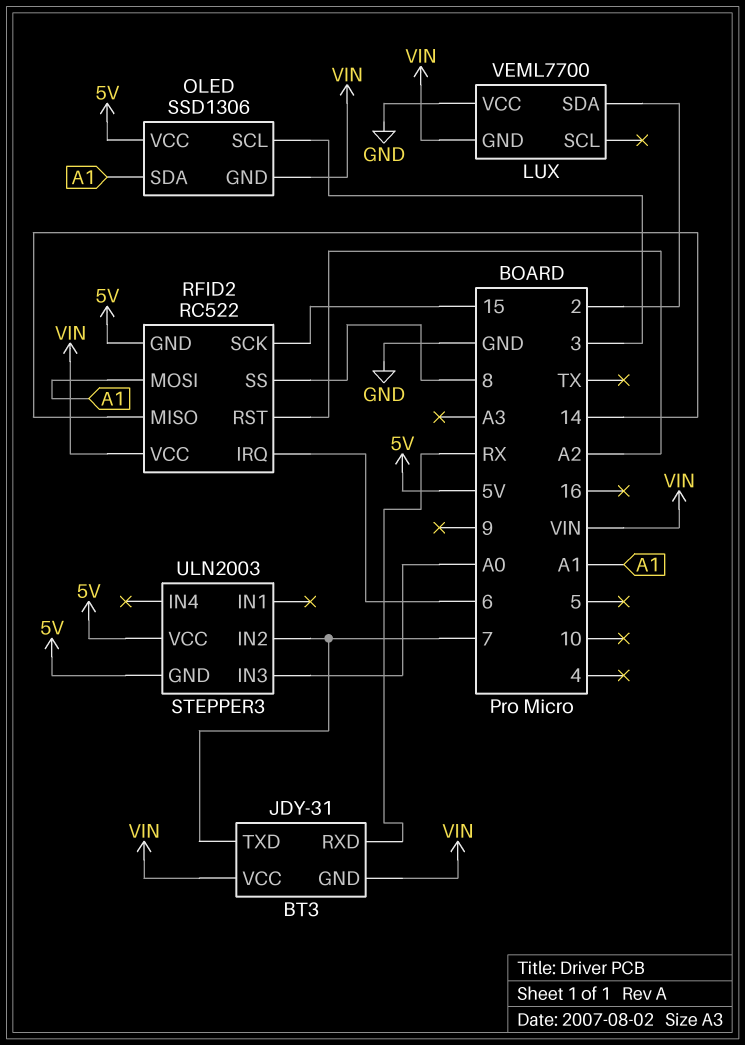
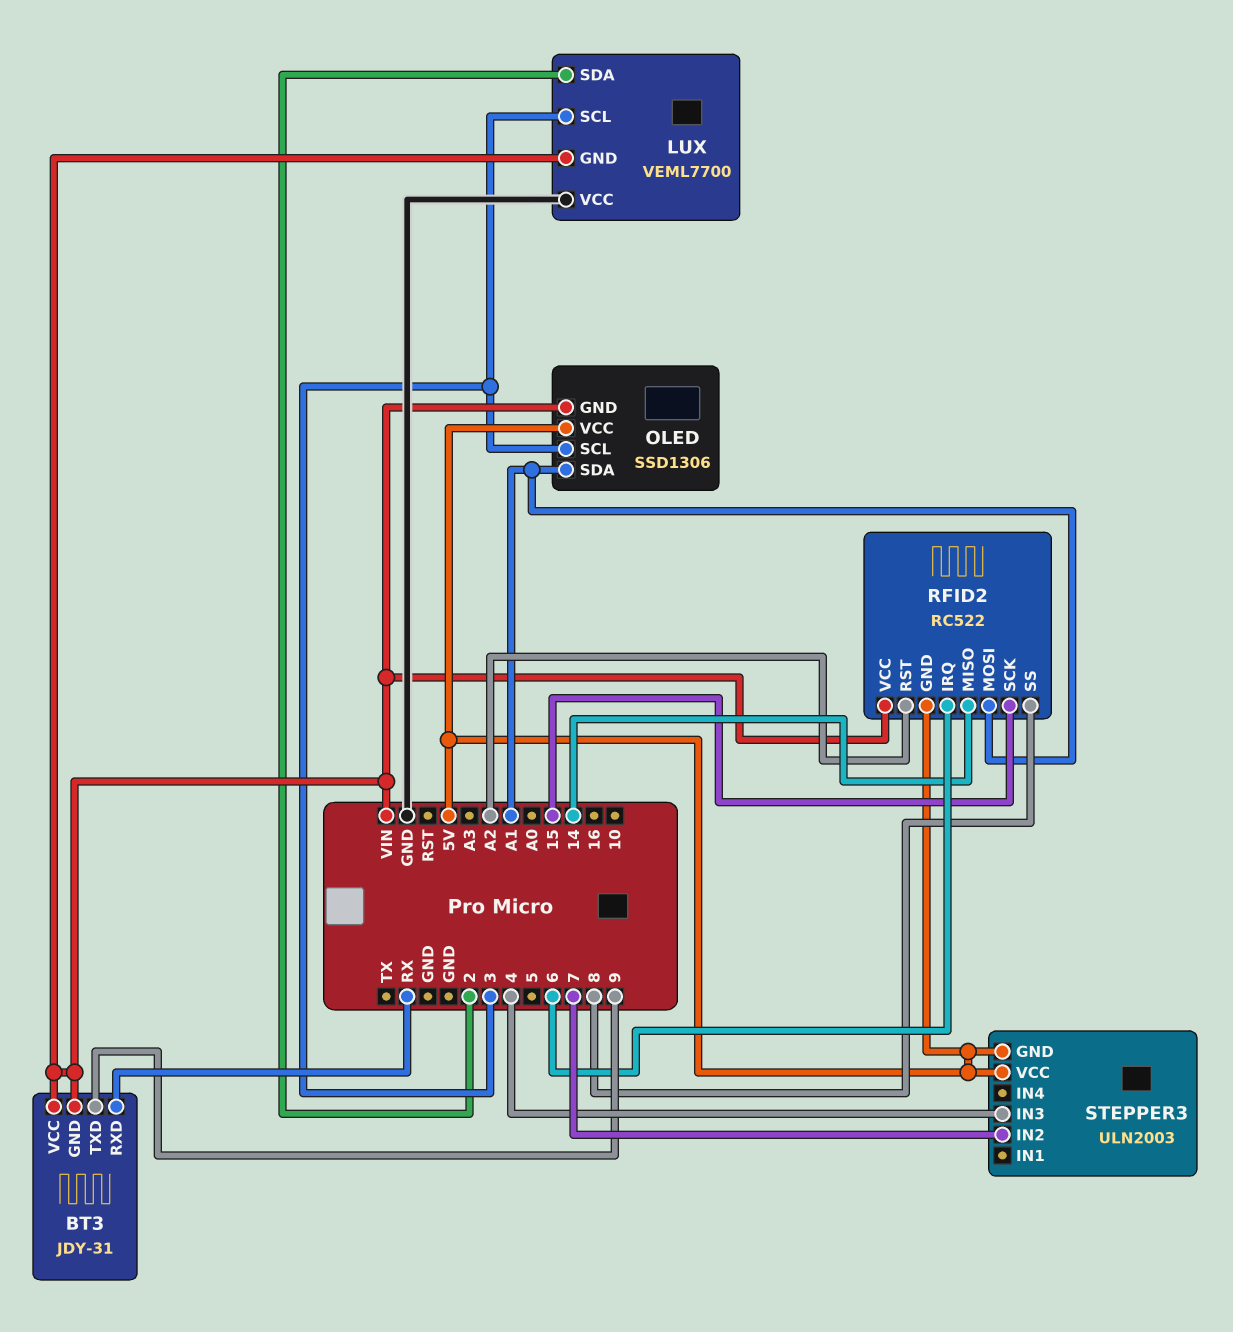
BT3 pin TXD: 7 -> 9
LUX pin SCL: none -> 3
STEPPER3 pin IN3: A0 -> 4

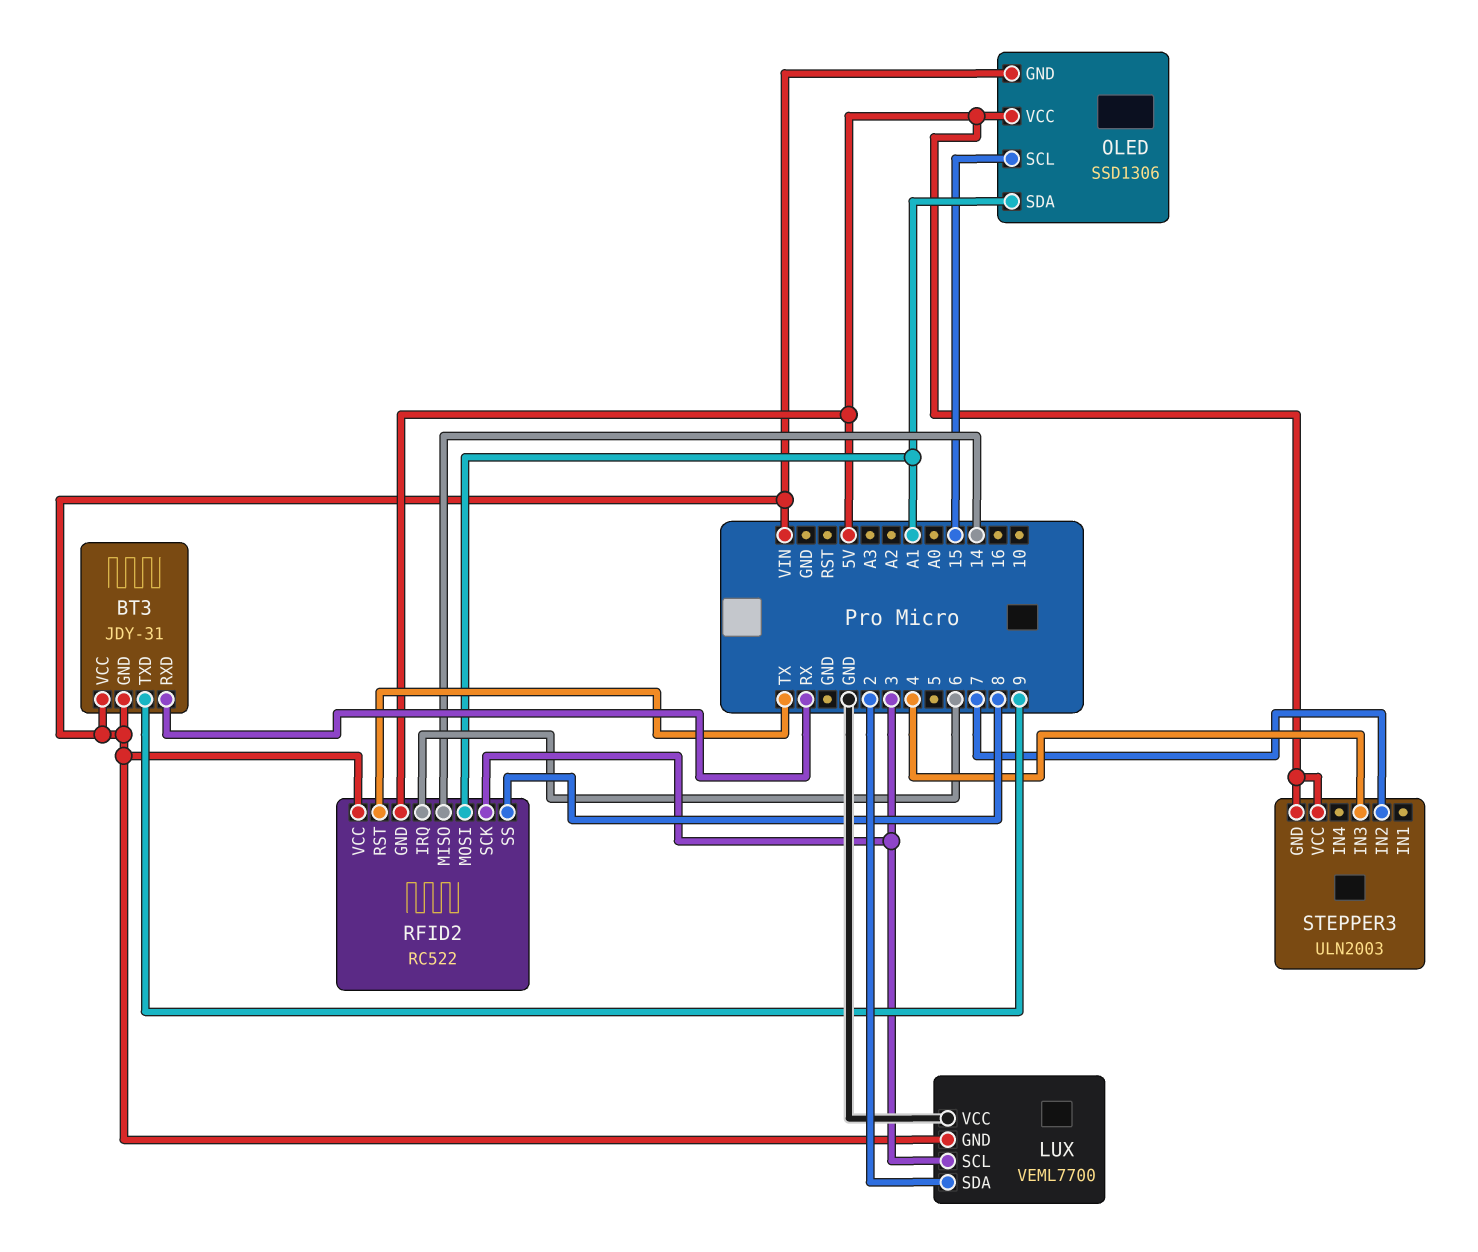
OLED pin SCL: 3 -> 15
RFID2 pin RST: A2 -> TX
RFID2 pin SCK: 15 -> 3

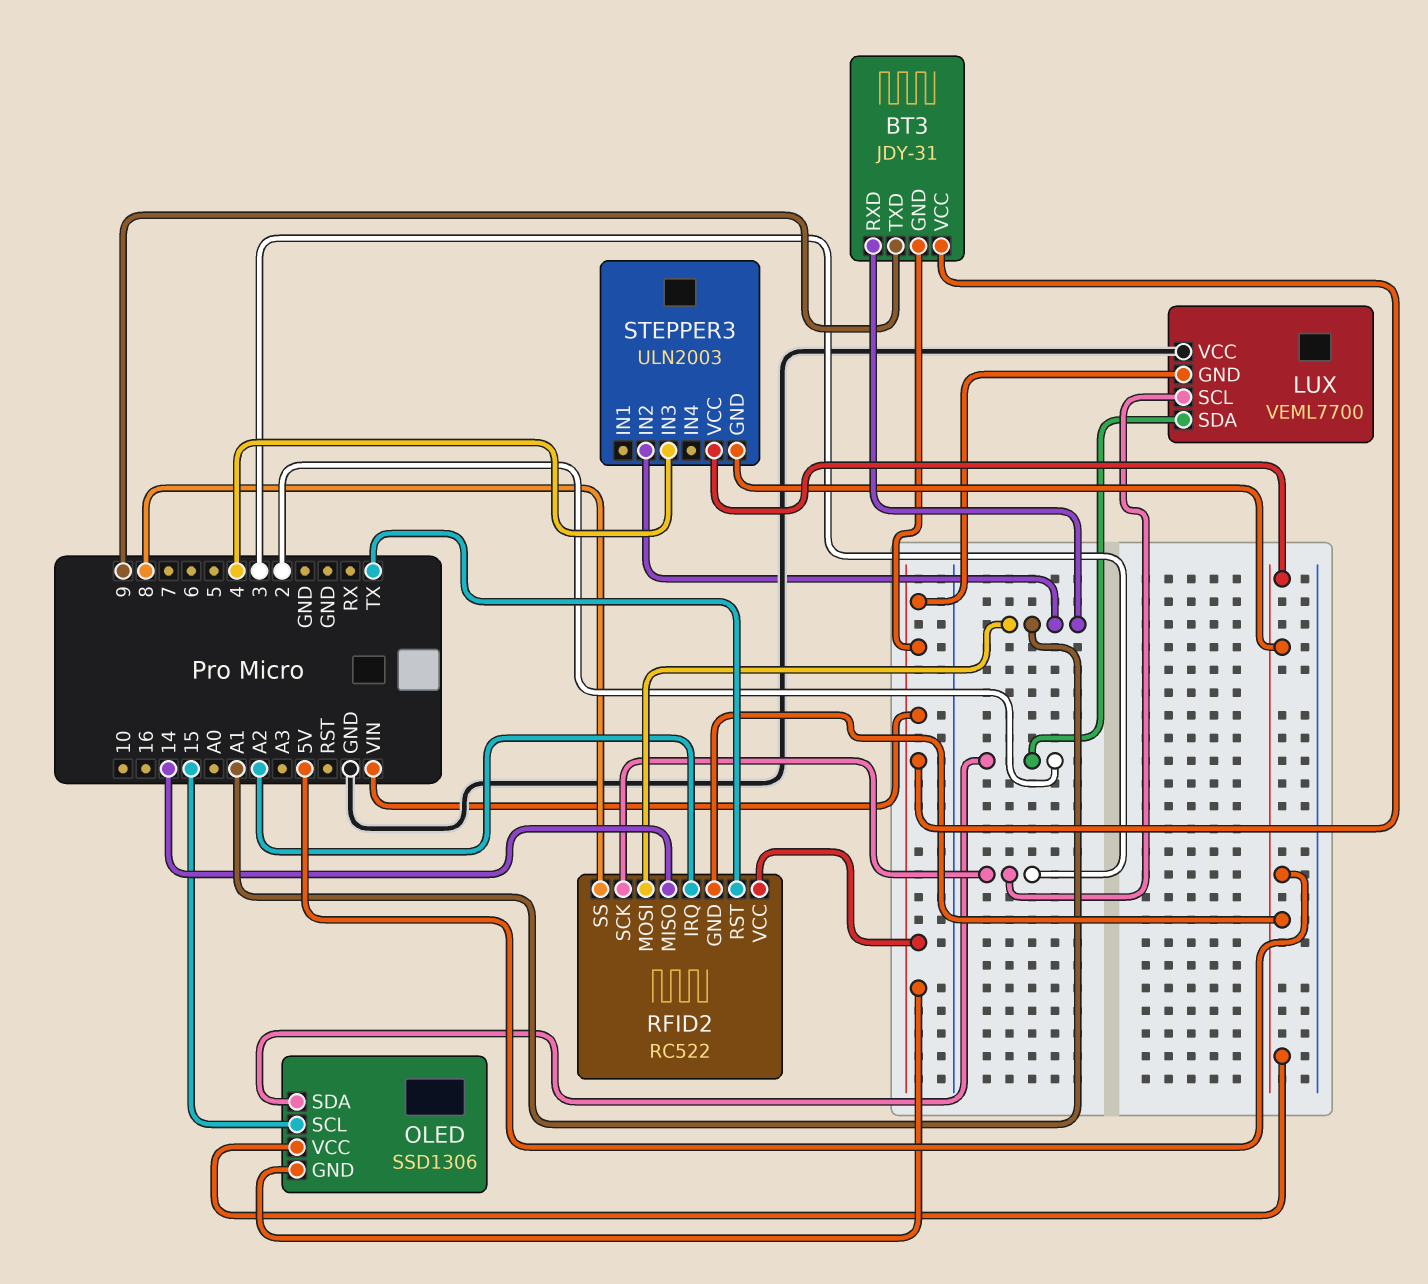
BT3 pin RXD: RX -> A1
OLED pin SDA: A1 -> 2
RFID2 pin IRQ: 6 -> A2
STEPPER3 pin IN2: 7 -> A1

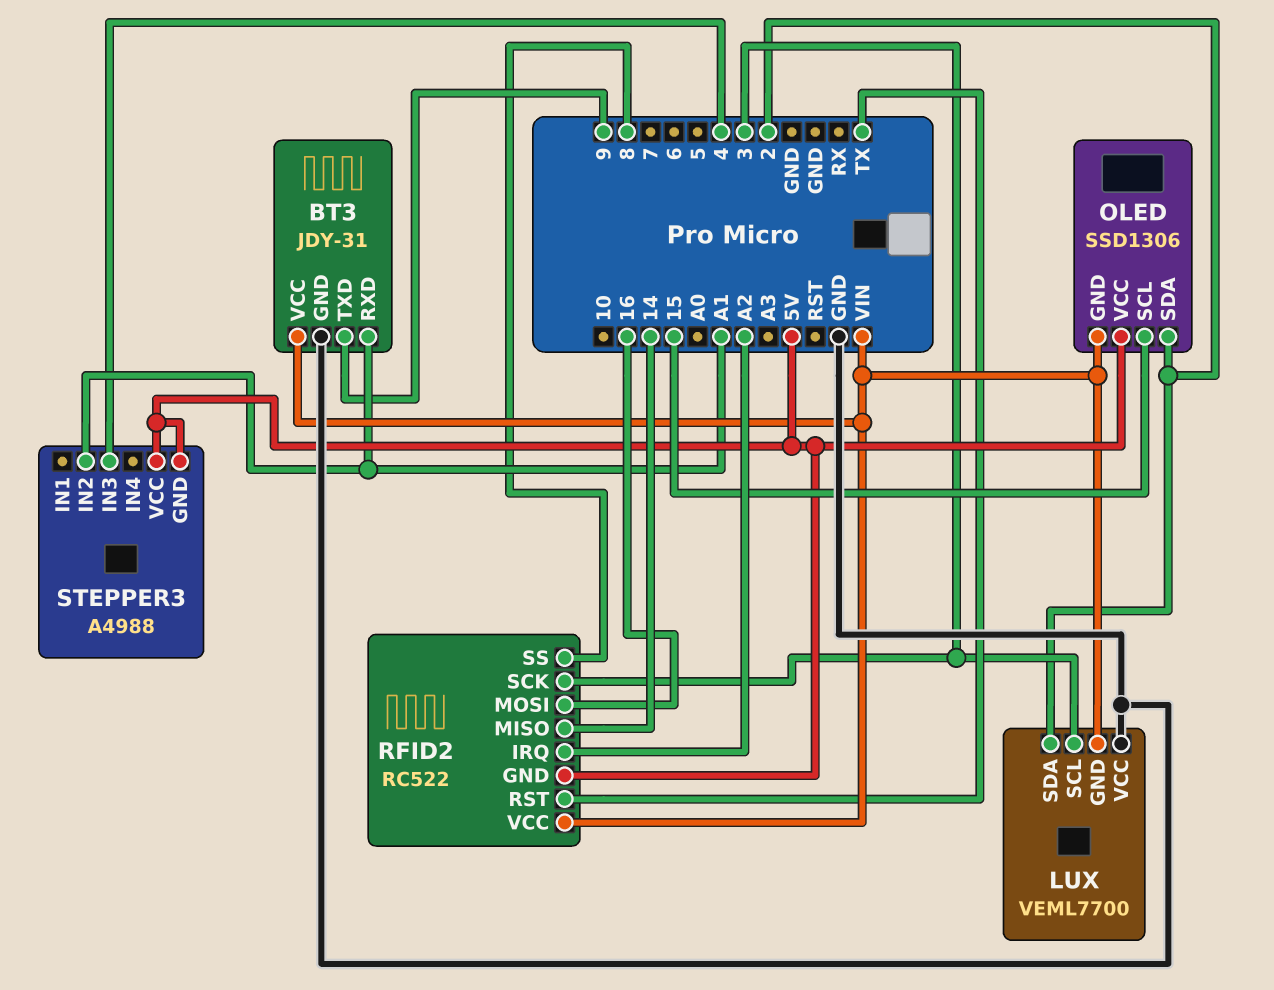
BT3 pin GND: VIN -> GND
RFID2 pin MOSI: A1 -> 16
STEPPER3: ULN2003 -> A4988

